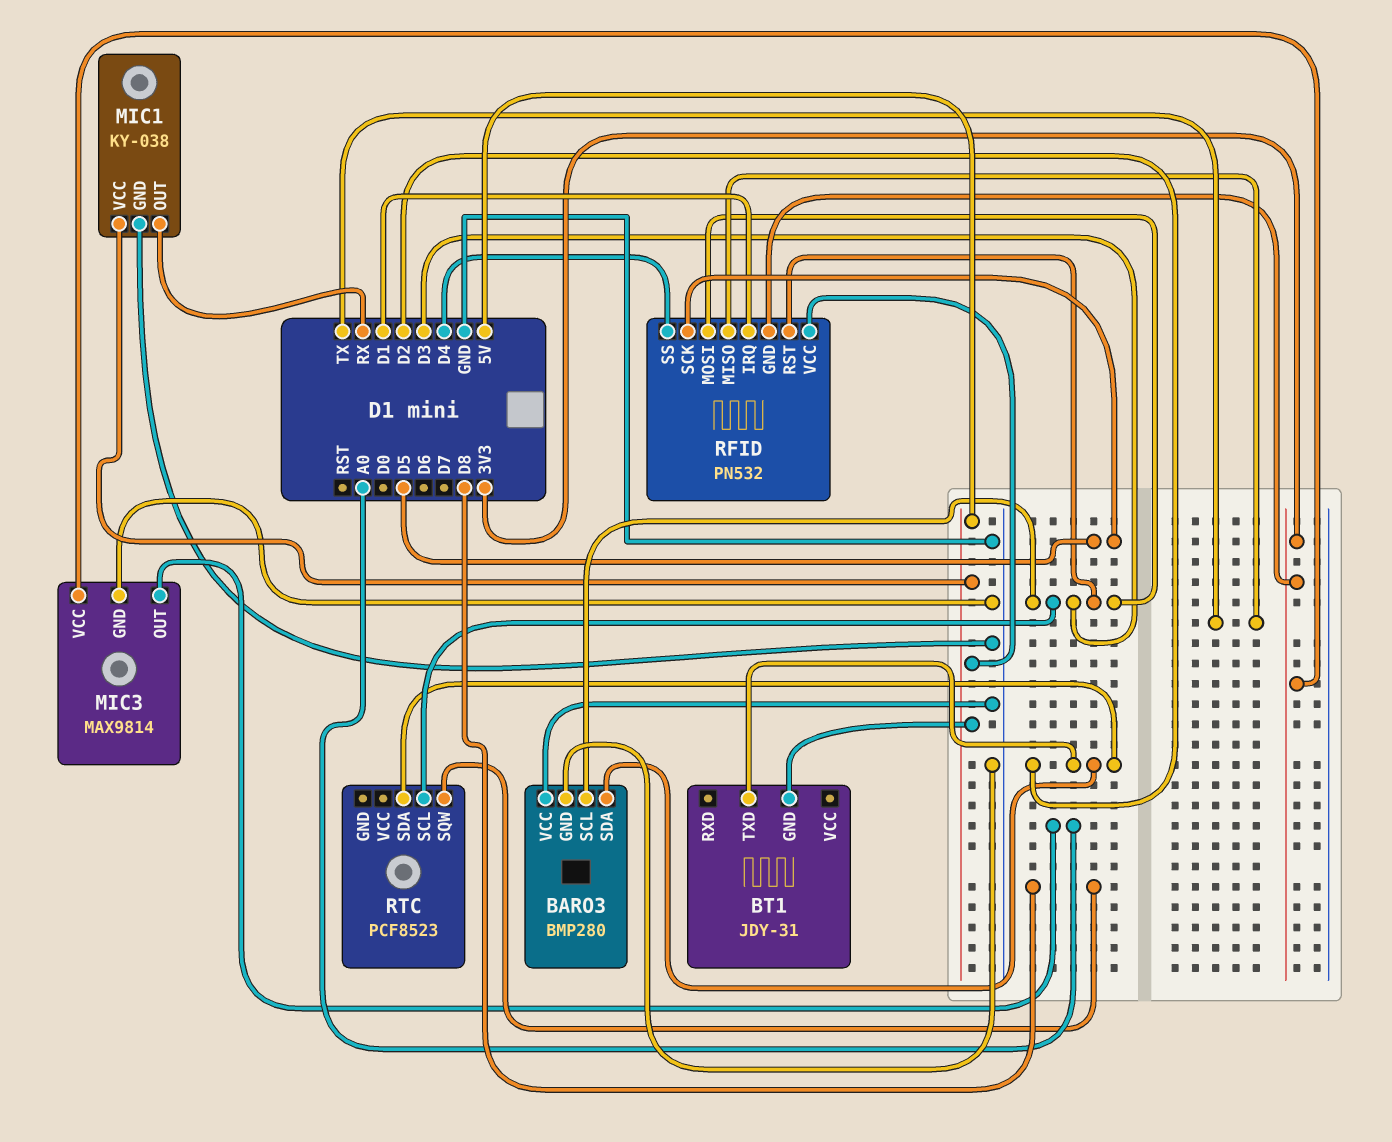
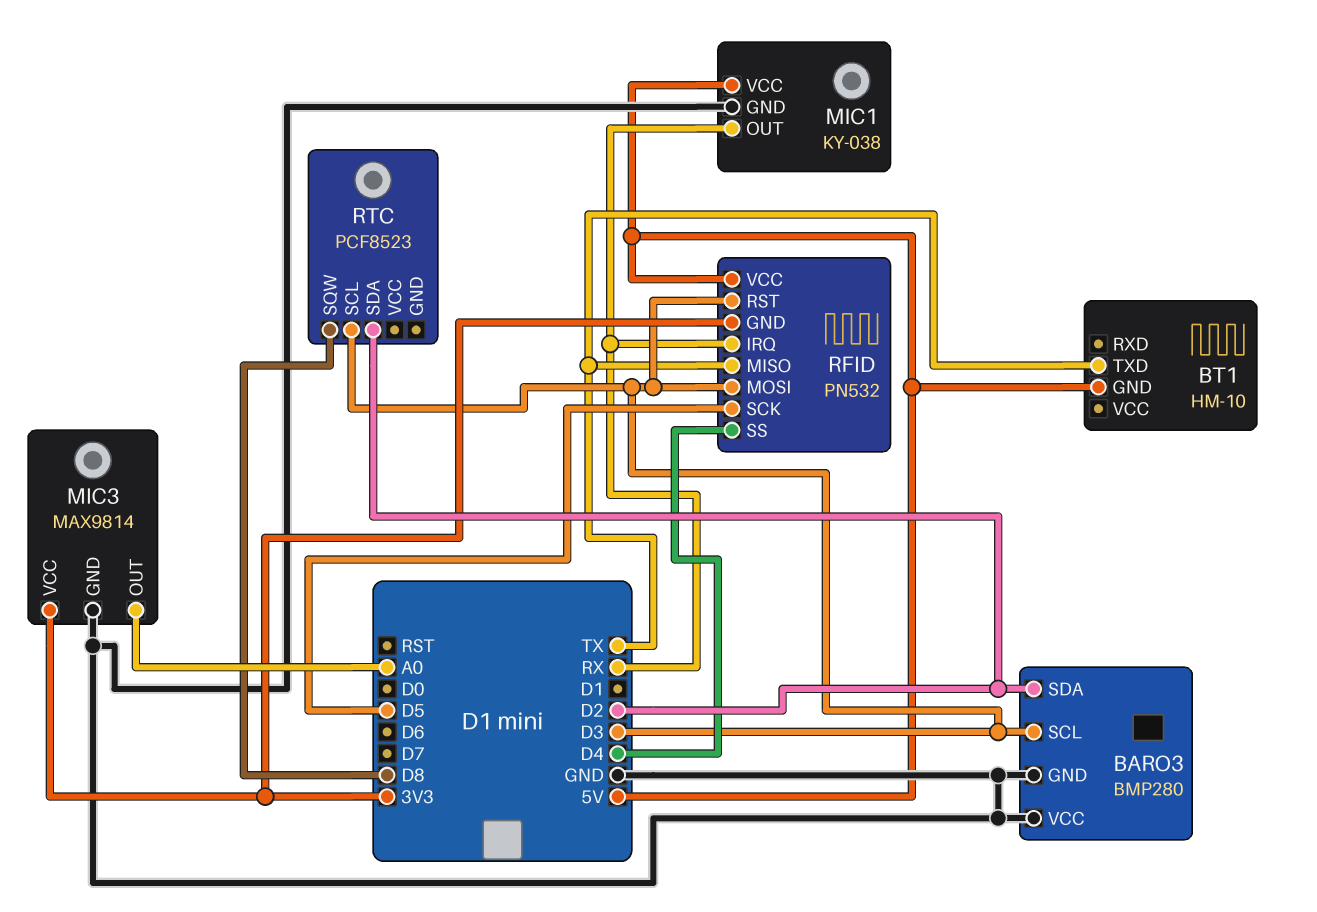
BT1: JDY-31 -> HM-10
BT1 pin TXD: D2 -> TX
RFID pin IRQ: D1 -> RX

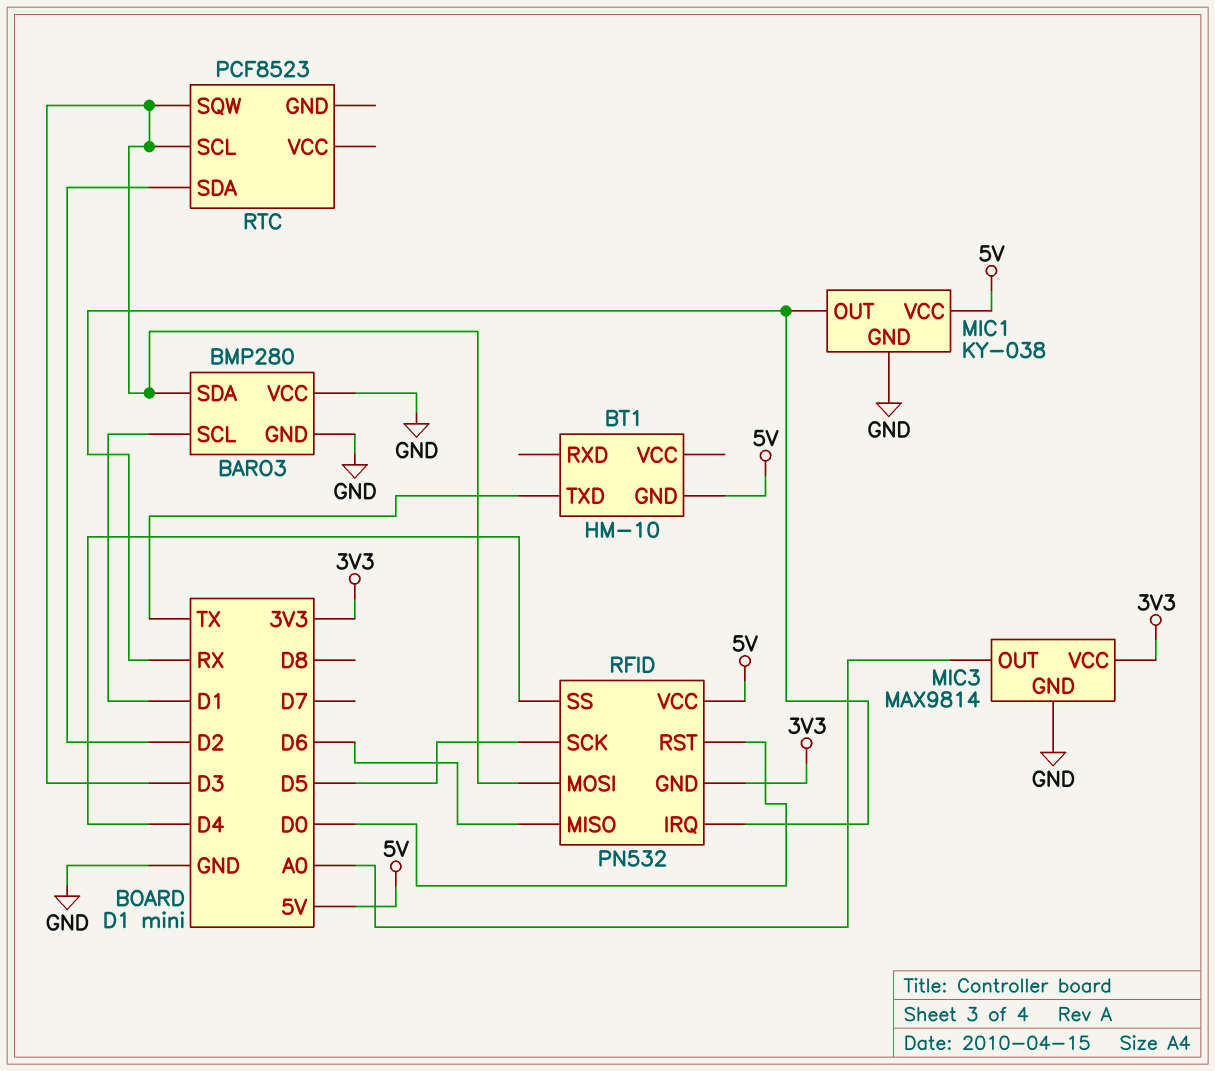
BARO3 pin SCL: D3 -> D1
BARO3 pin SDA: D2 -> D3
RFID pin MISO: TX -> D6
RFID pin RST: D3 -> D0
RTC pin SQW: D8 -> D3

